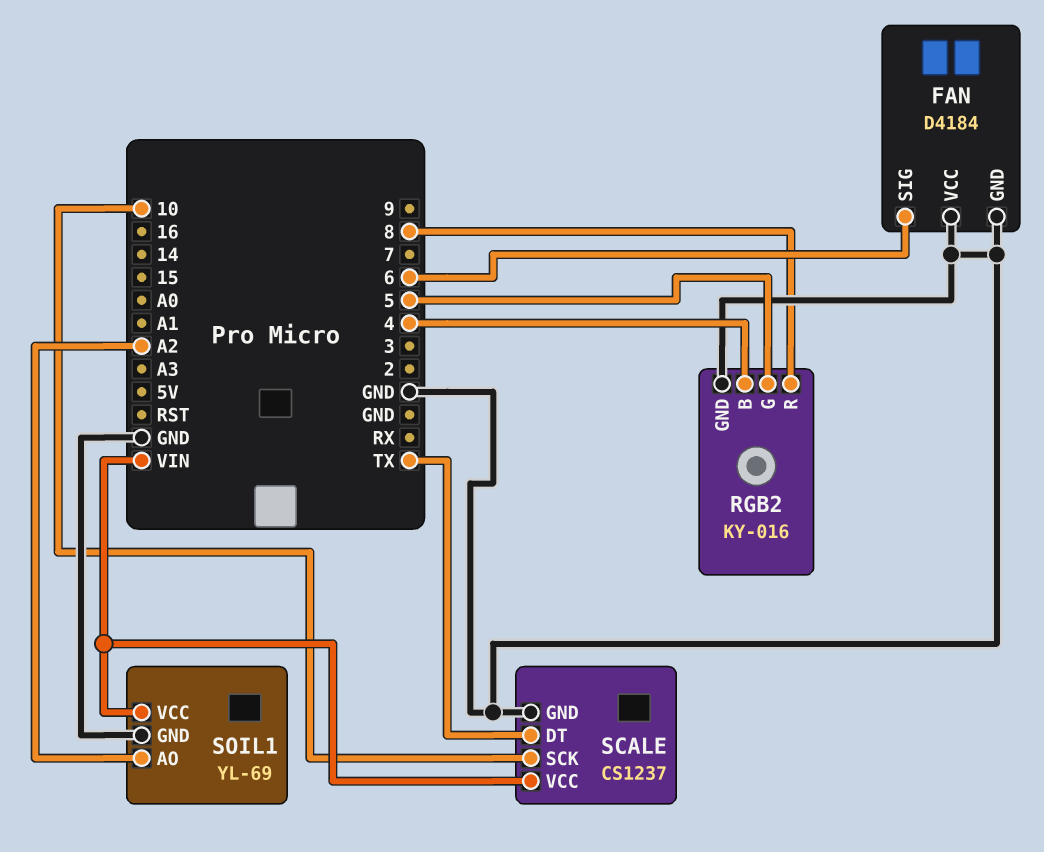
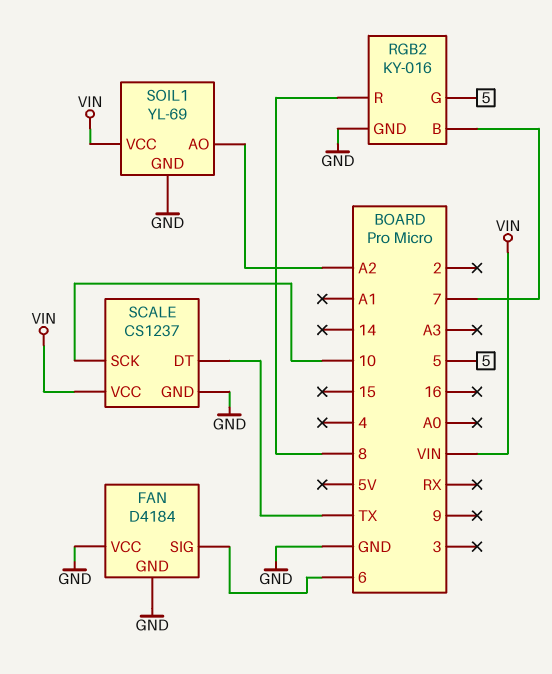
RGB2 pin B: 4 -> 7

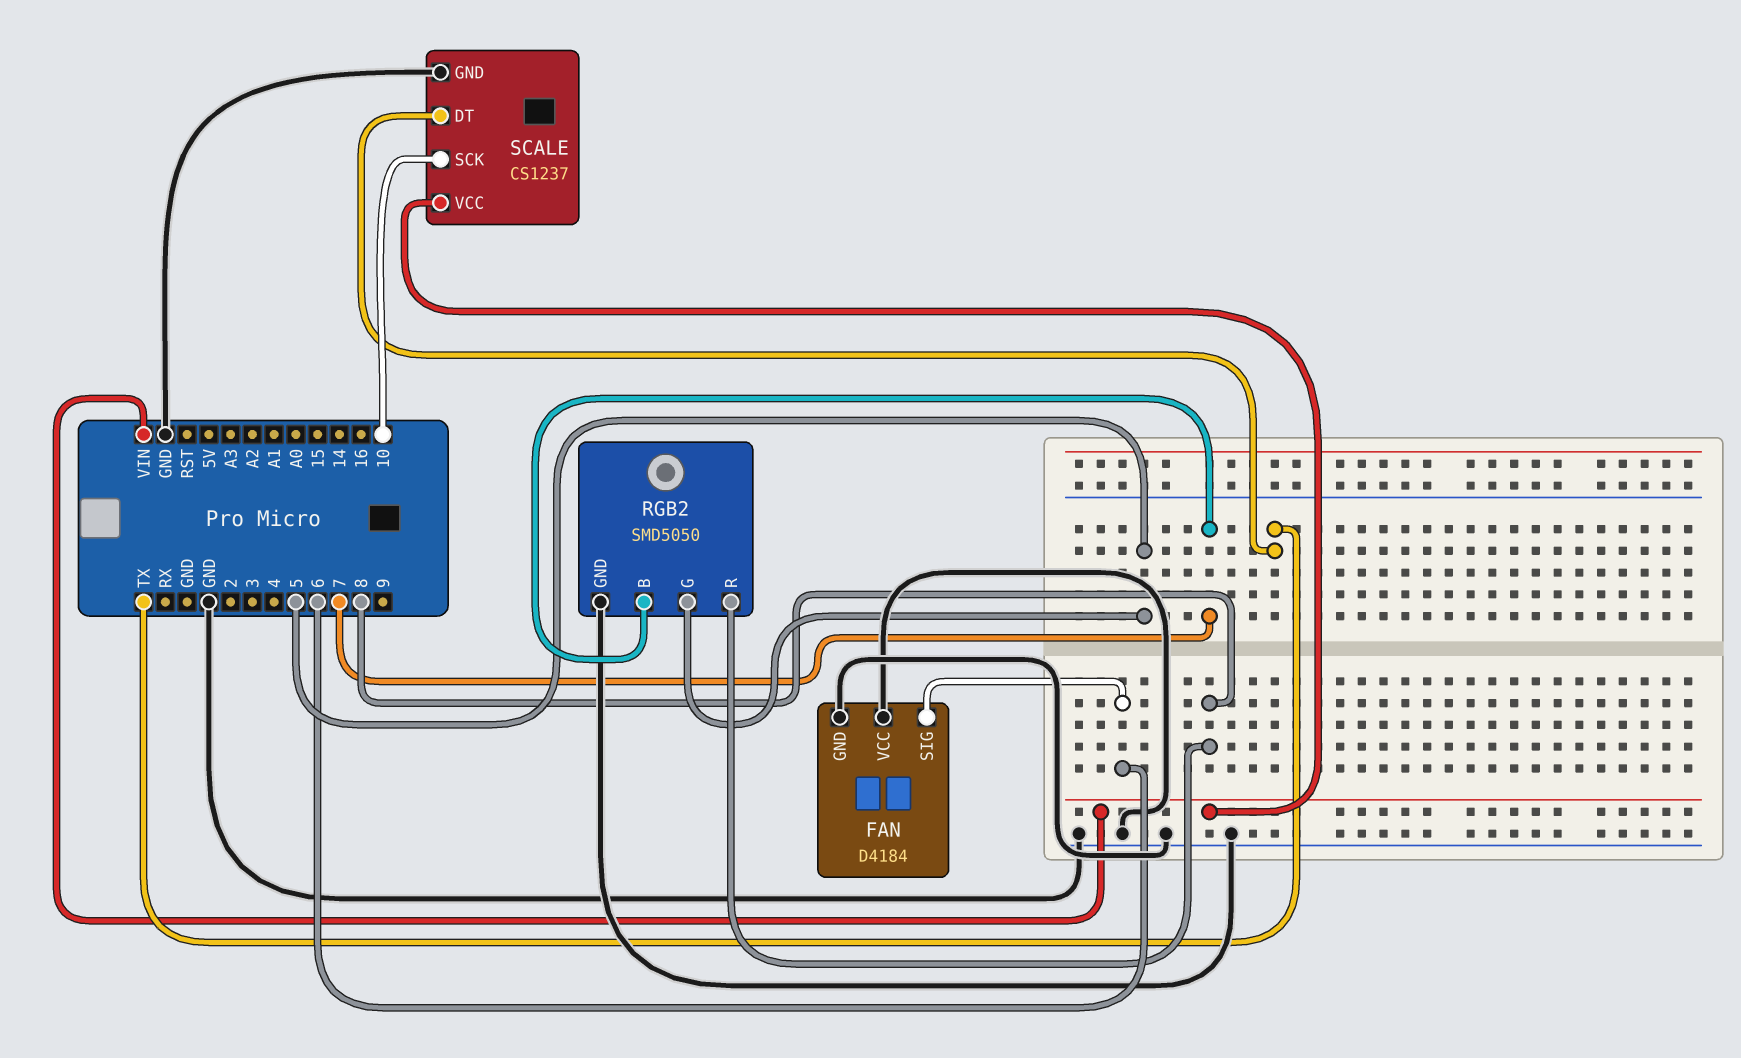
RGB2: KY-016 -> SMD5050
SOIL1: YL-69 -> none
SOIL1 pin AO: A2 -> none
SOIL1 pin GND: GND -> none
SOIL1 pin VCC: VIN -> none

